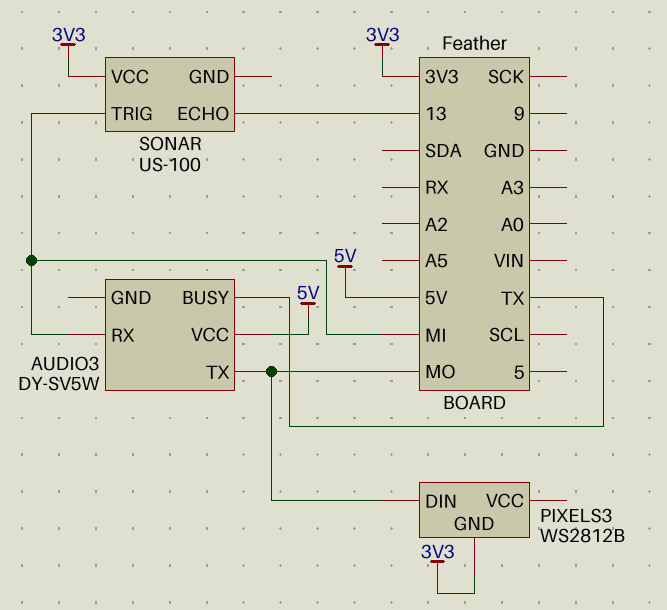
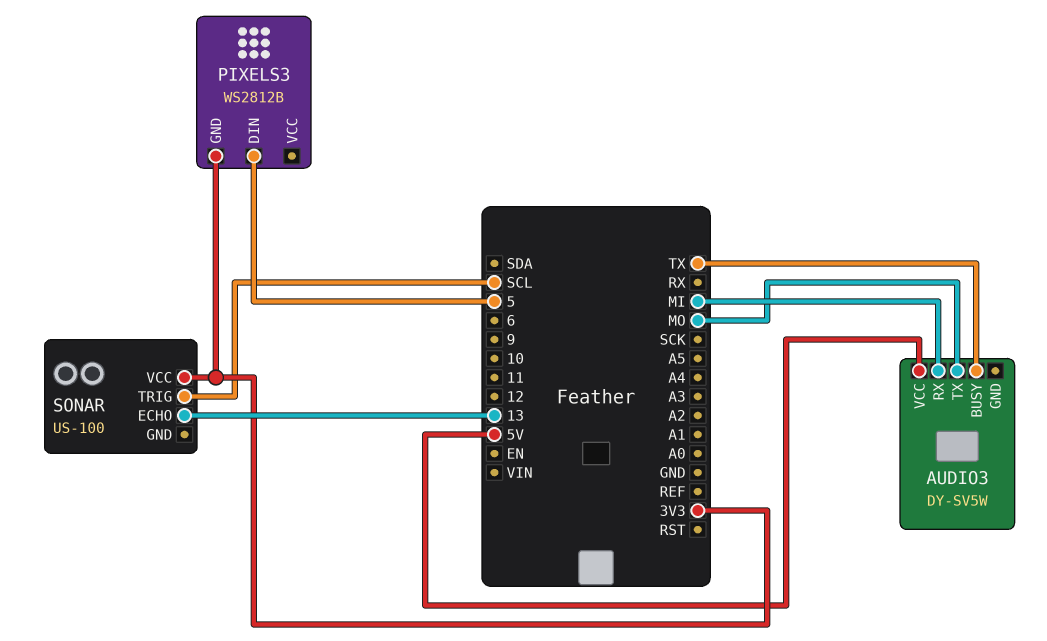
PIXELS3 pin DIN: MO -> 5
SONAR pin TRIG: MI -> SCL

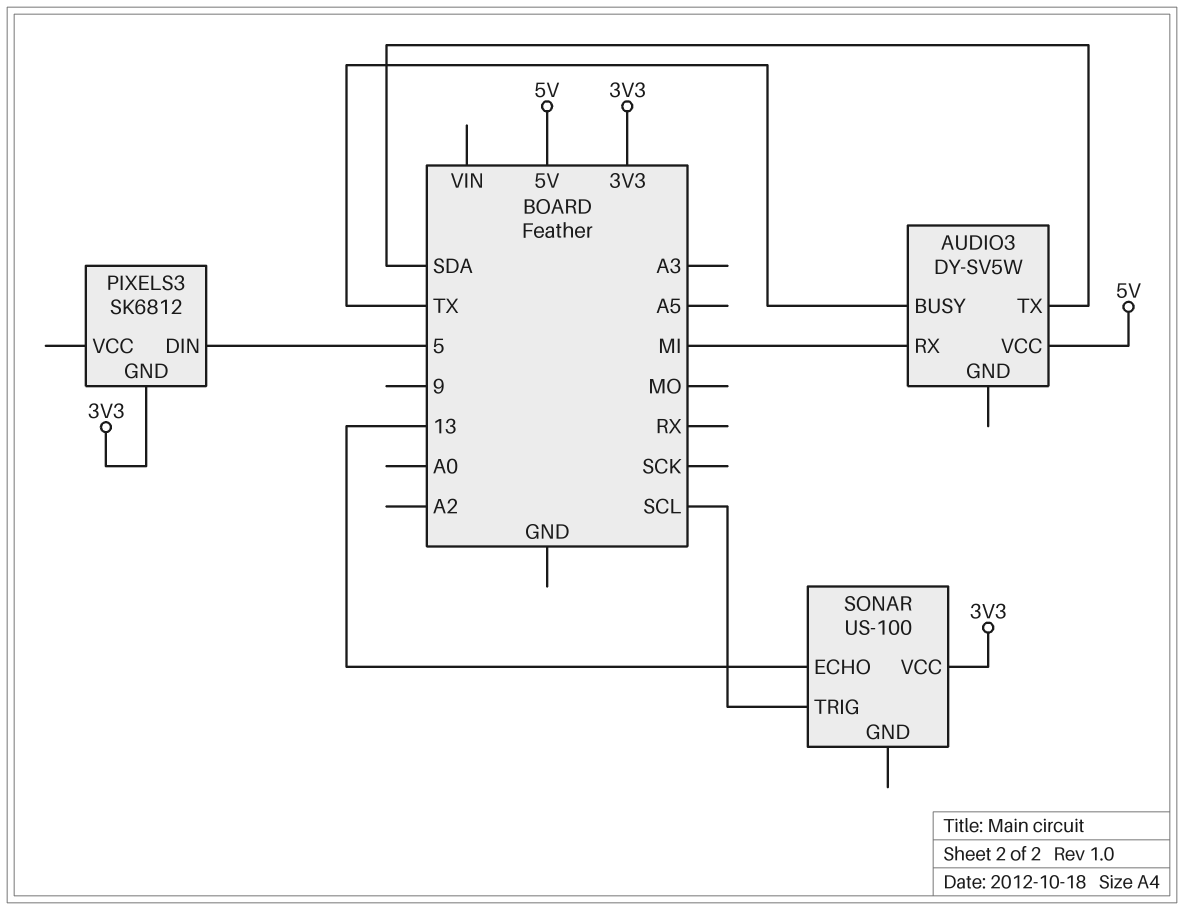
AUDIO3 pin TX: MO -> SDA
PIXELS3: WS2812B -> SK6812

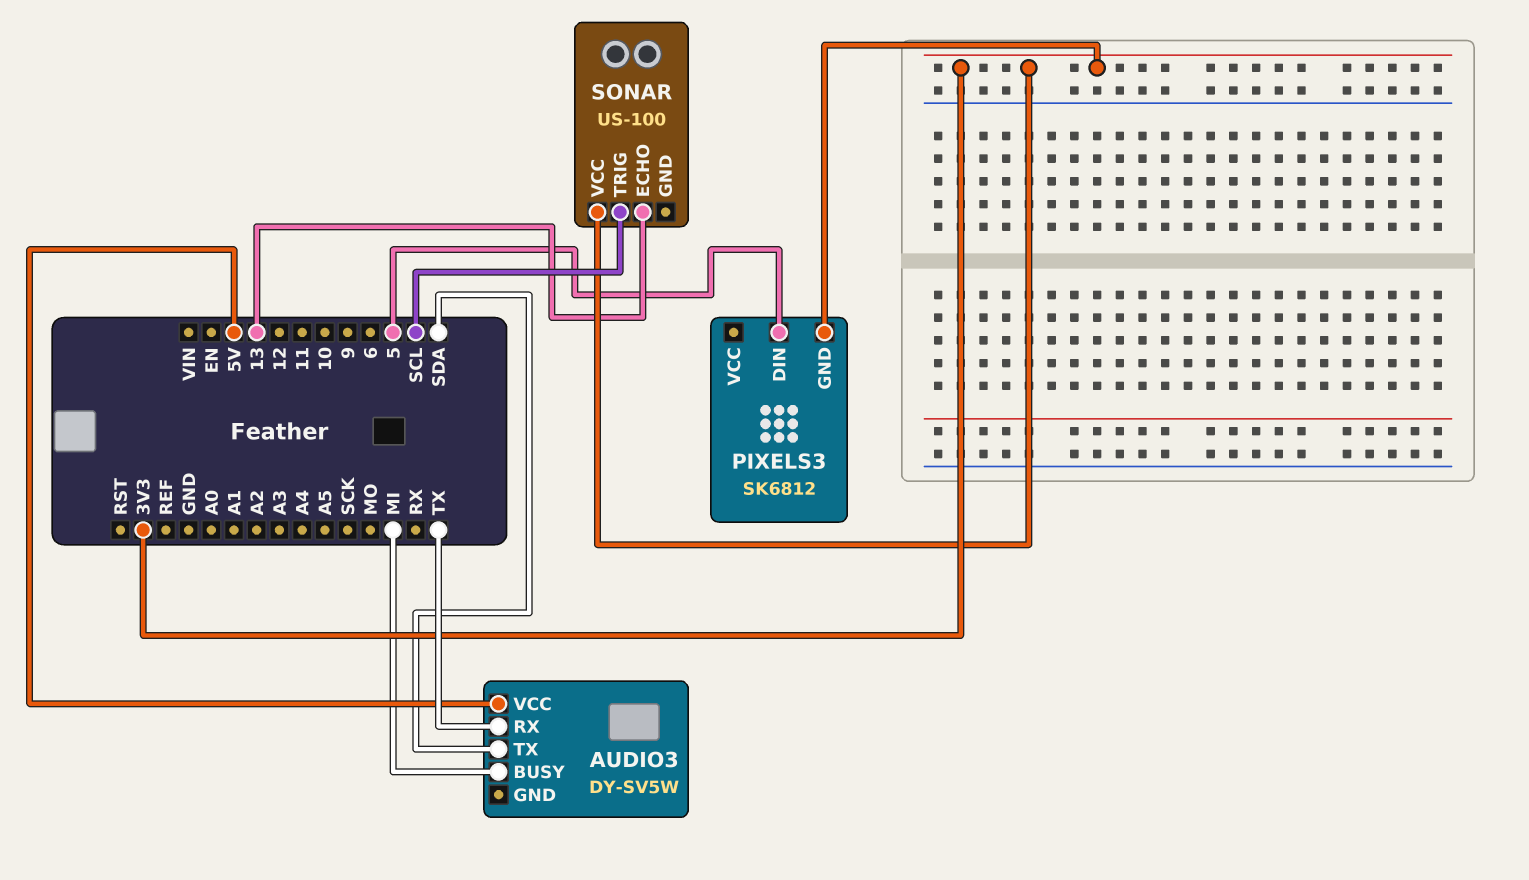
AUDIO3 pin BUSY: TX -> MI
AUDIO3 pin RX: MI -> TX

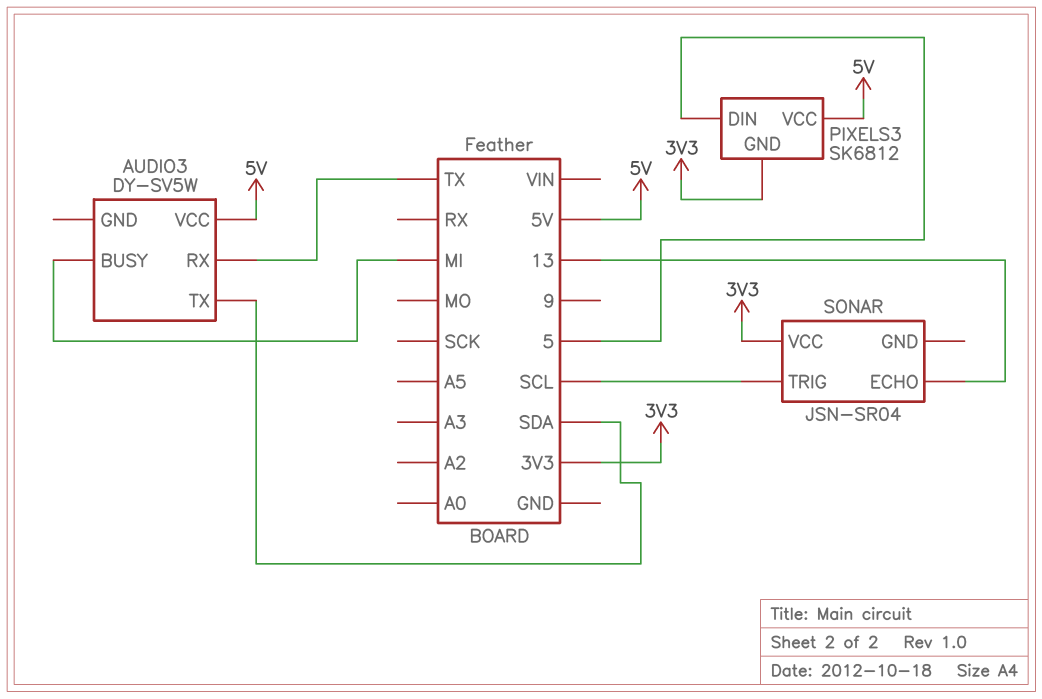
PIXELS3 pin VCC: none -> 5V
SONAR: US-100 -> JSN-SR04

